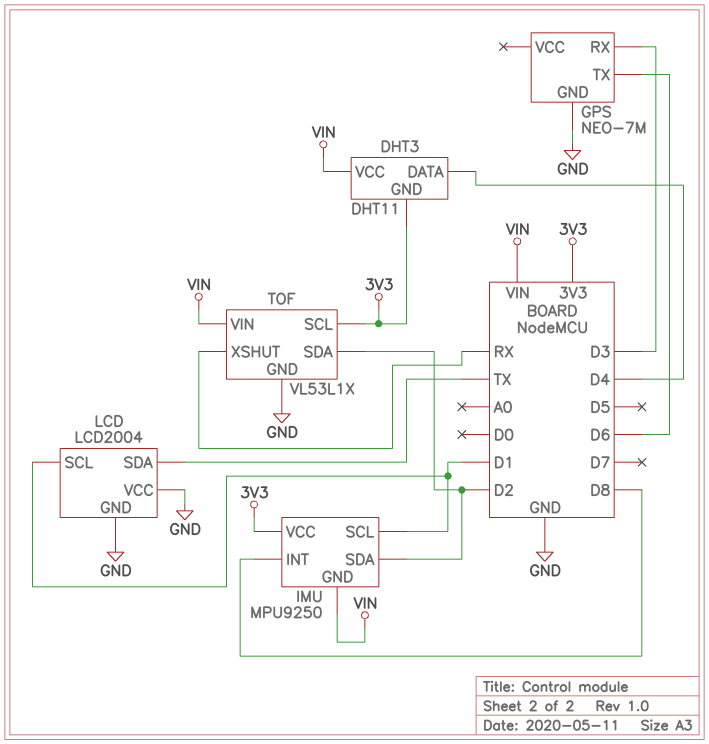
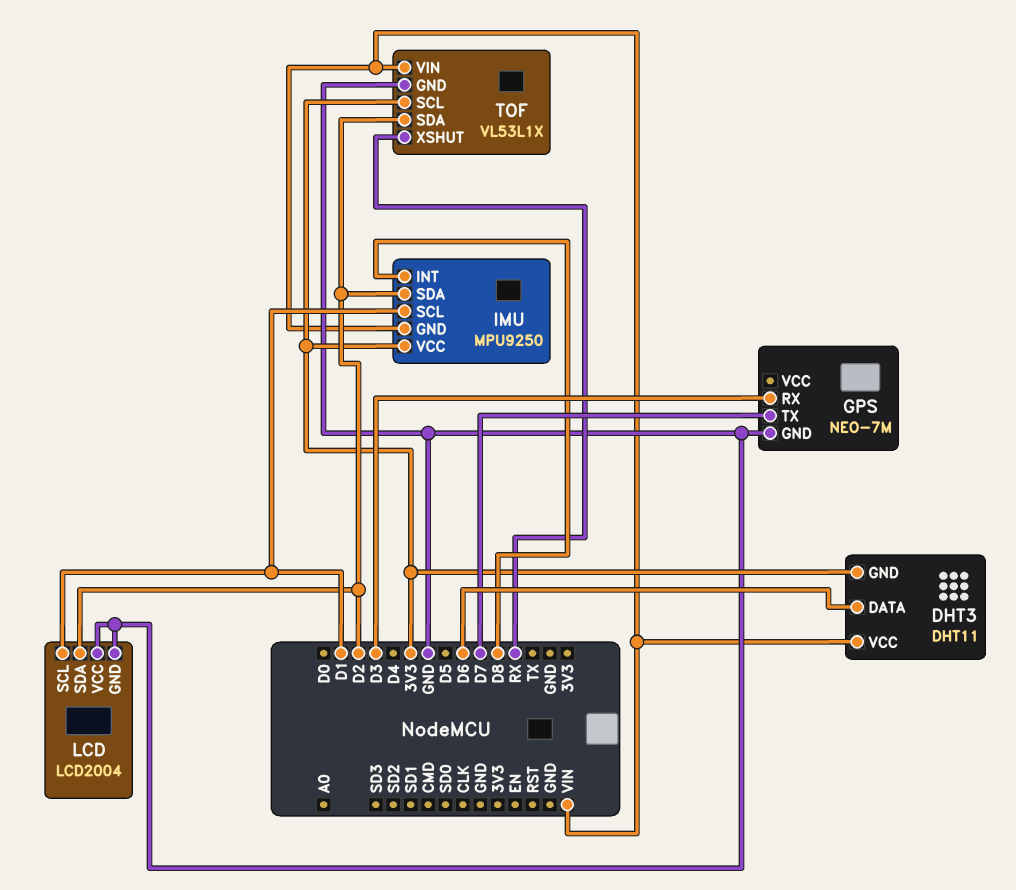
DHT3 pin DATA: D4 -> D6
GPS pin TX: D6 -> D7
LCD pin SDA: TX -> D2

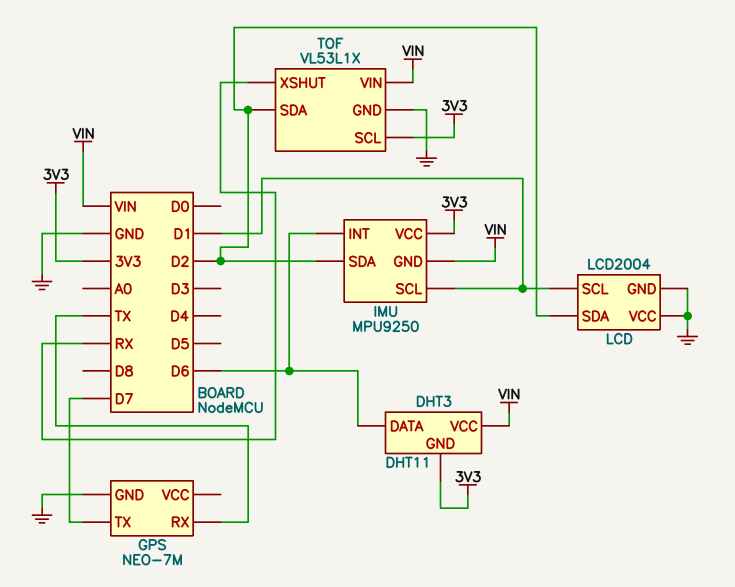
GPS pin RX: D3 -> TX
IMU pin INT: D8 -> D6

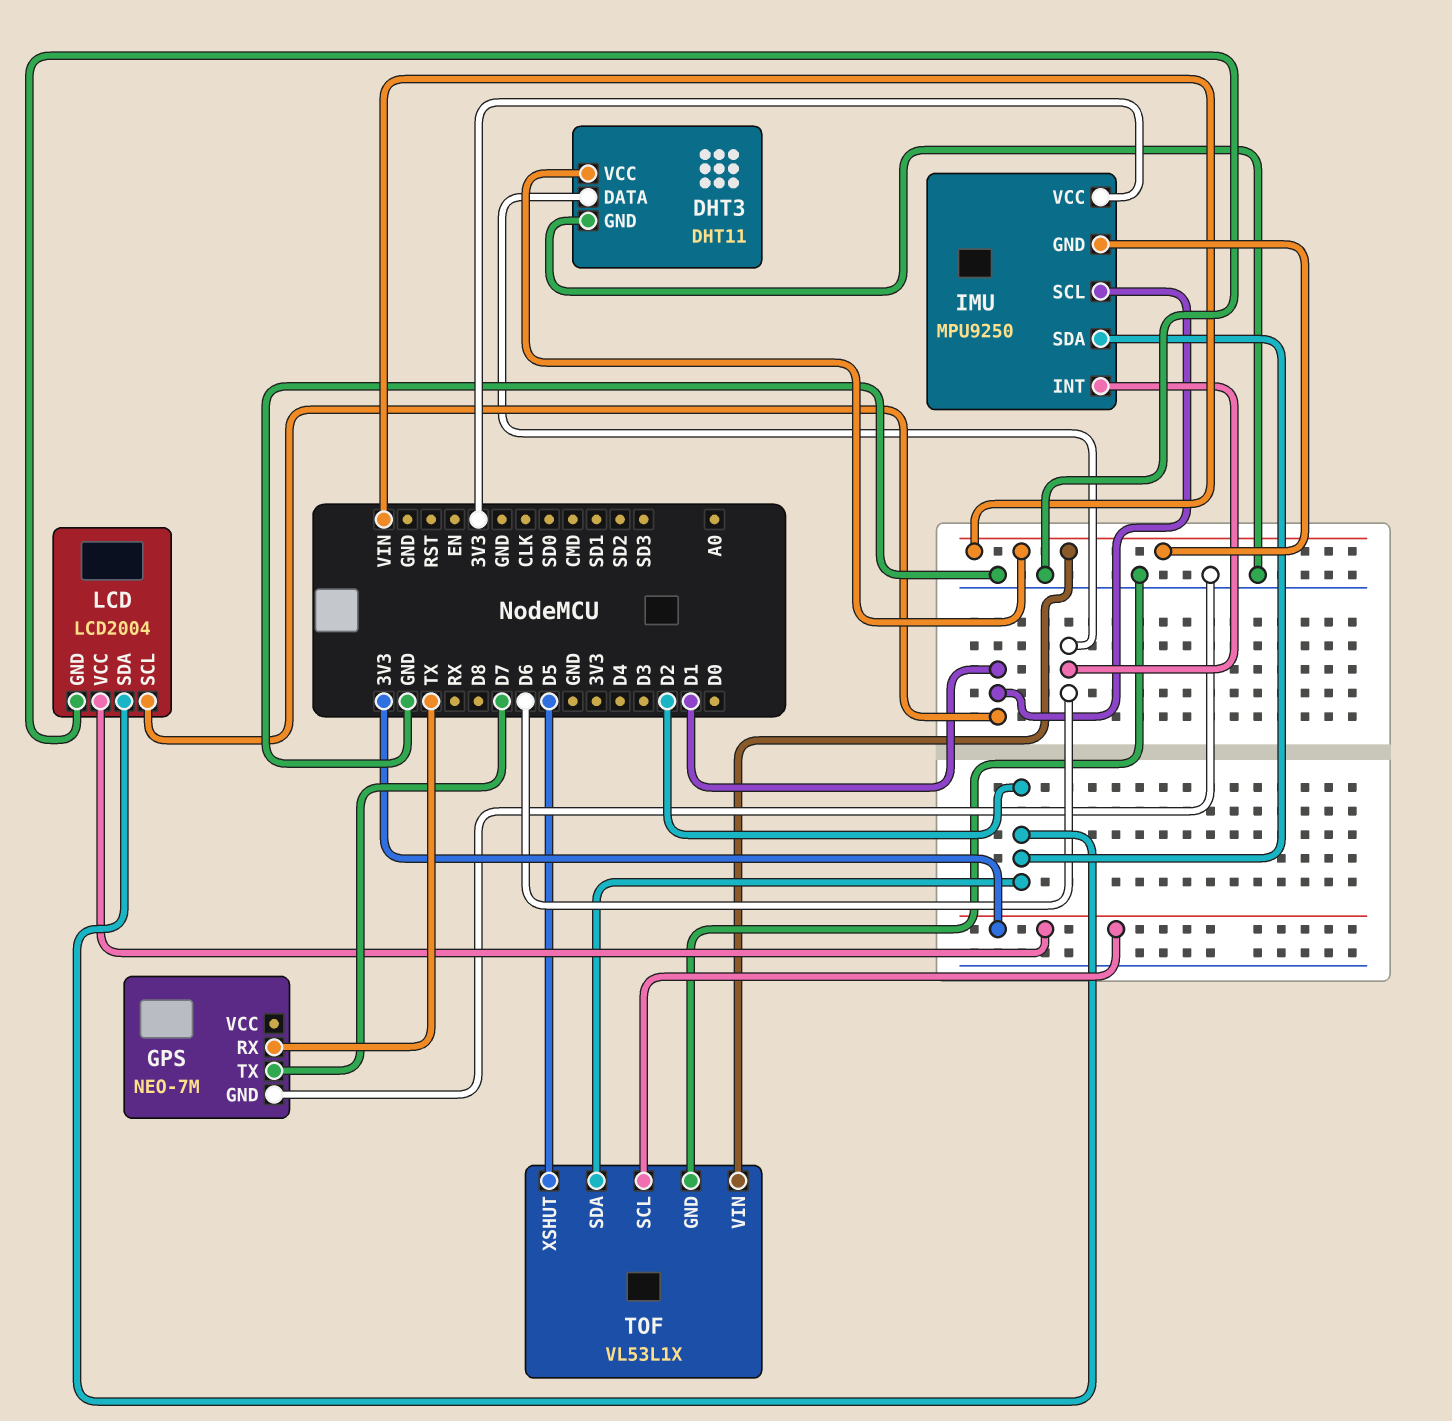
DHT3 pin GND: 3V3 -> GND
LCD pin VCC: GND -> 3V3
TOF pin XSHUT: RX -> D5

